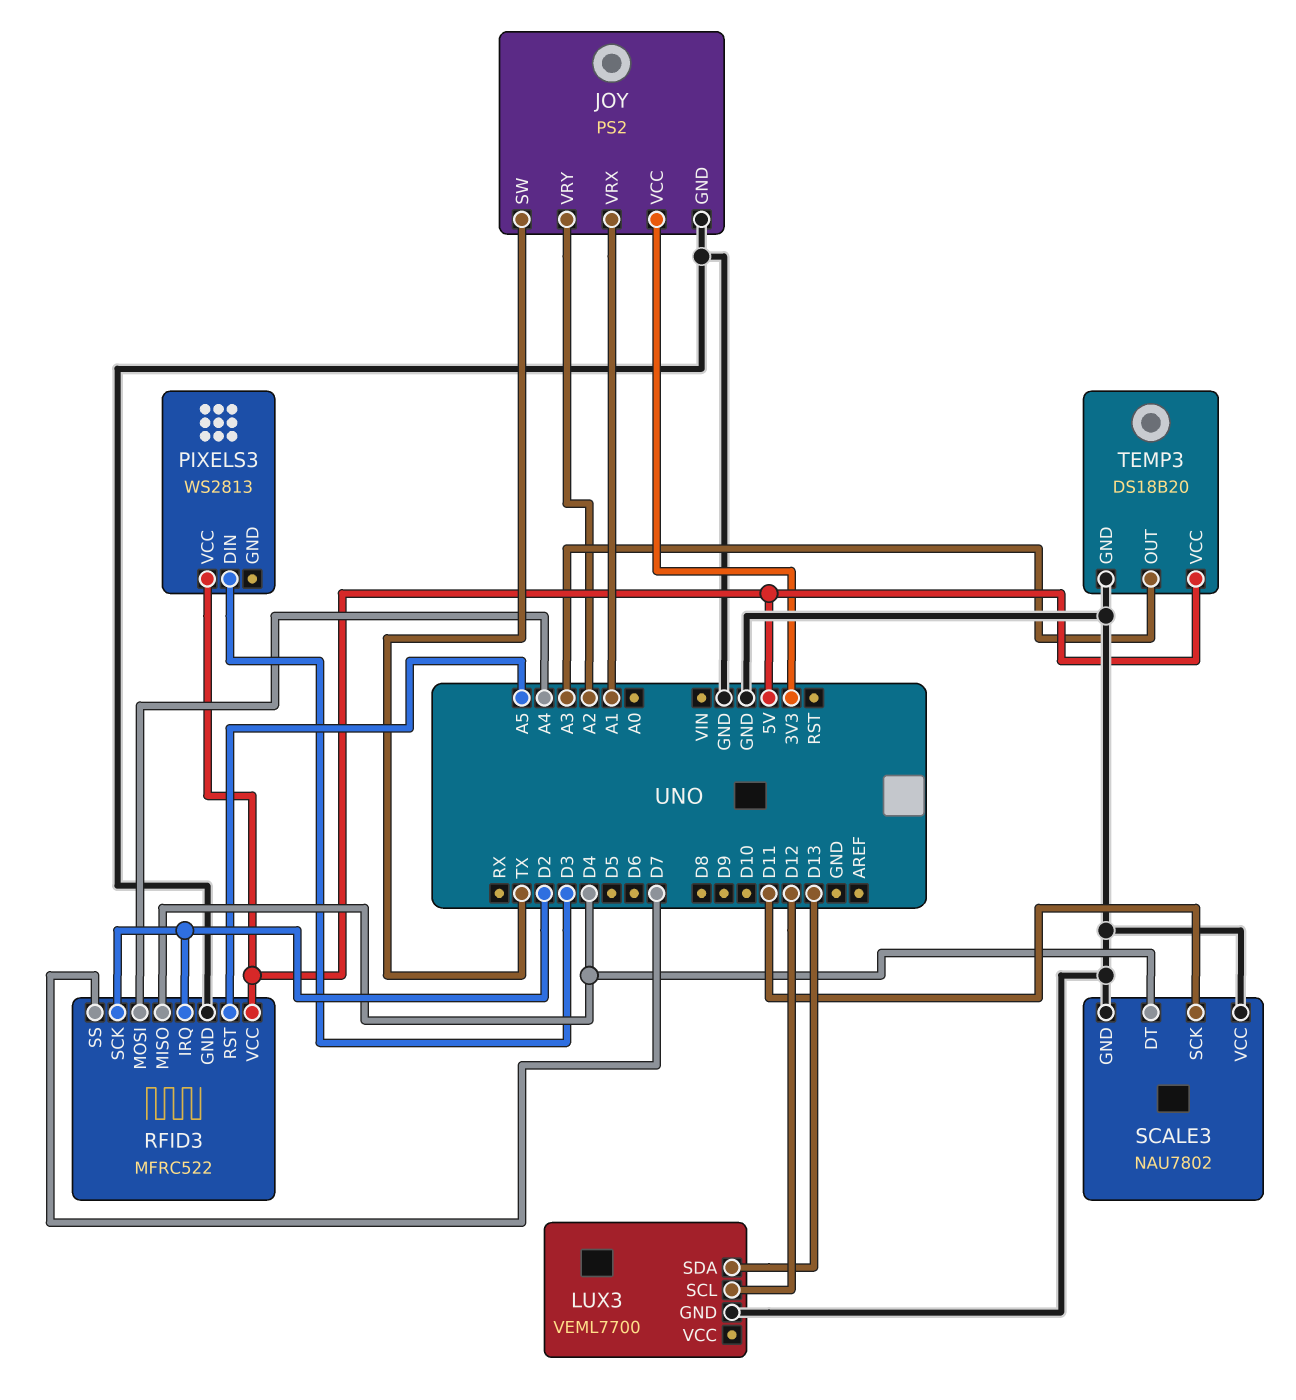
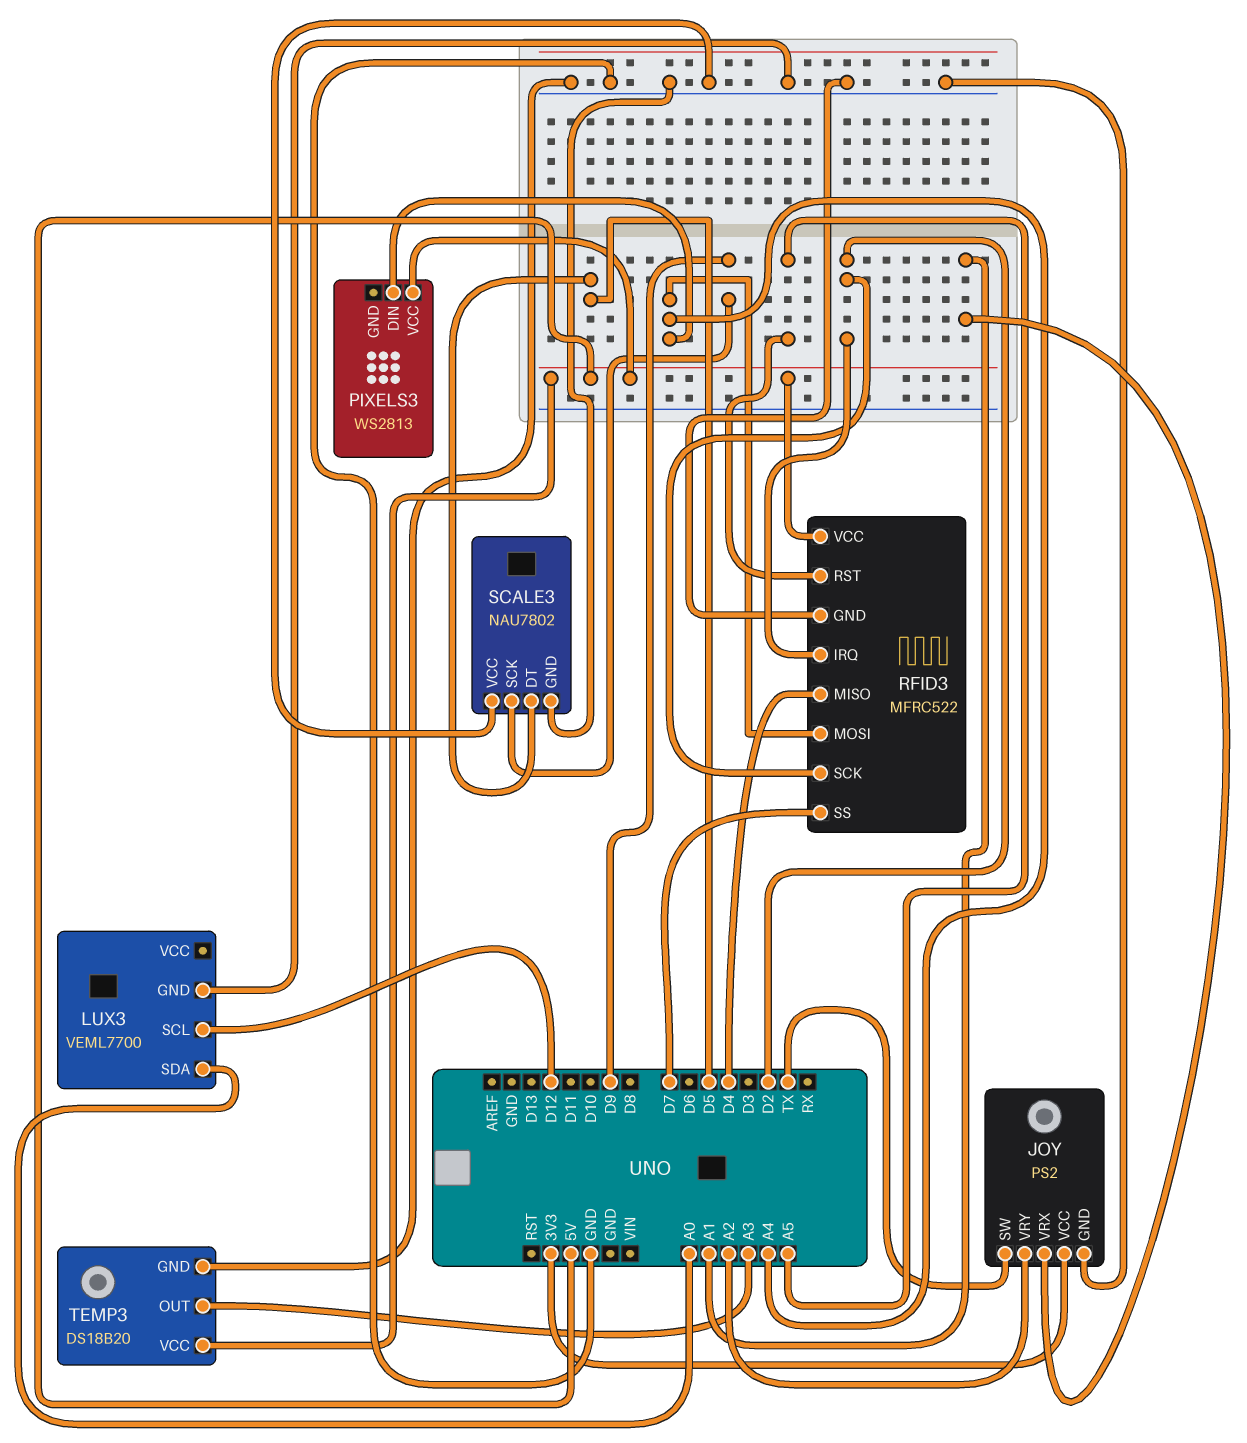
LUX3 pin SDA: D13 -> A0
PIXELS3 pin DIN: D3 -> A4
SCALE3 pin DT: D4 -> D5
SCALE3 pin SCK: D11 -> D9

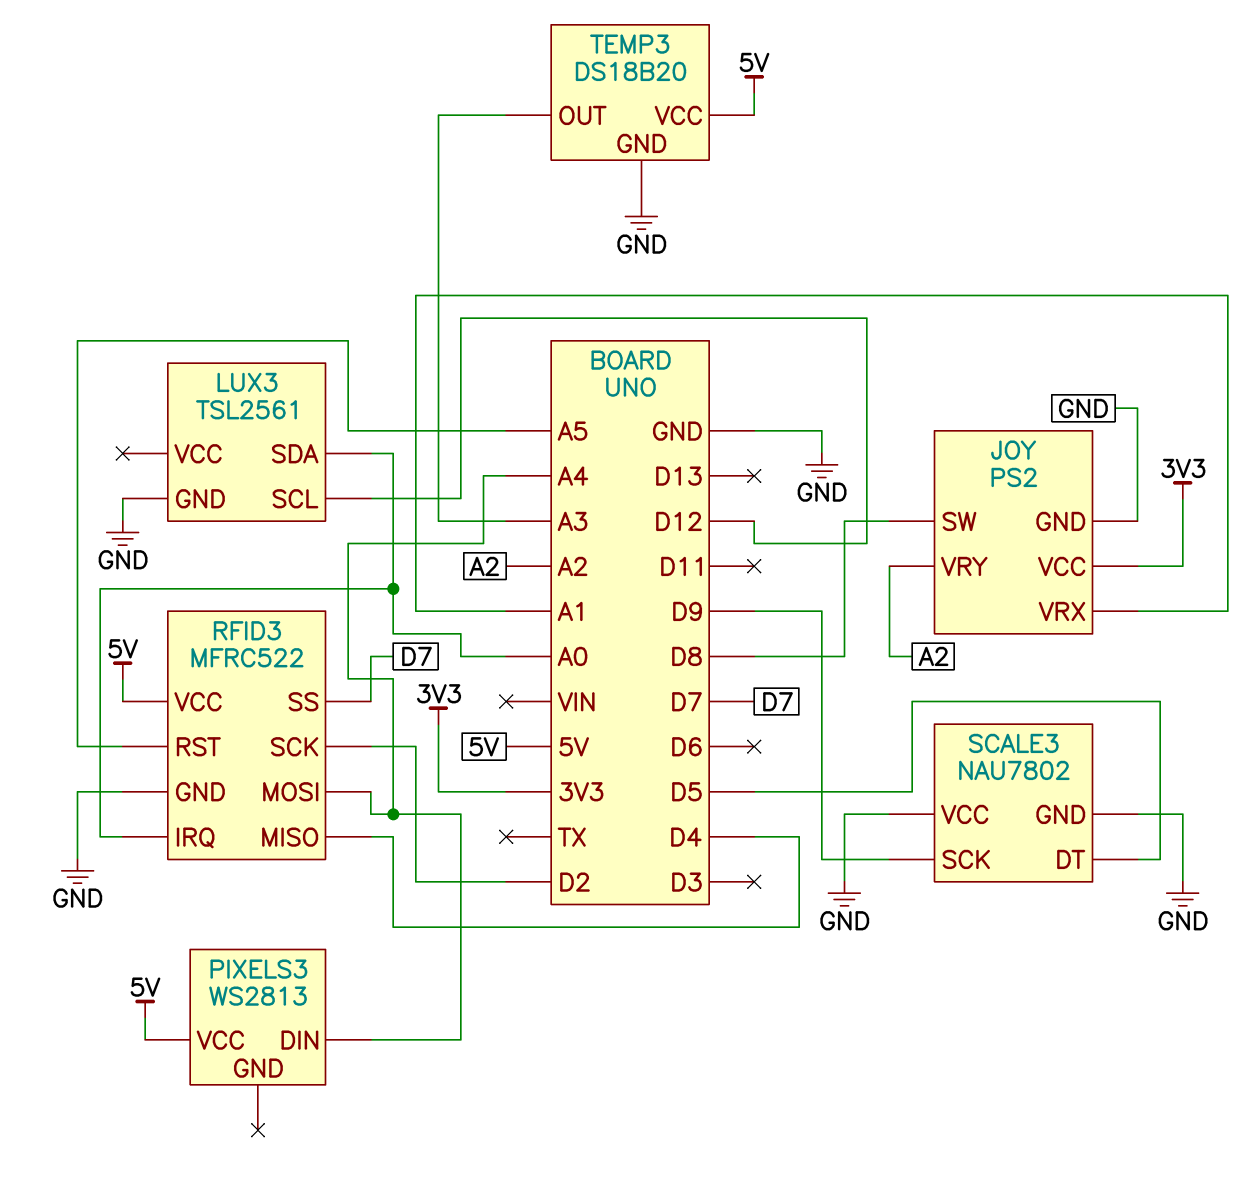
JOY pin SW: TX -> D8
LUX3: VEML7700 -> TSL2561
RFID3 pin IRQ: D2 -> A0

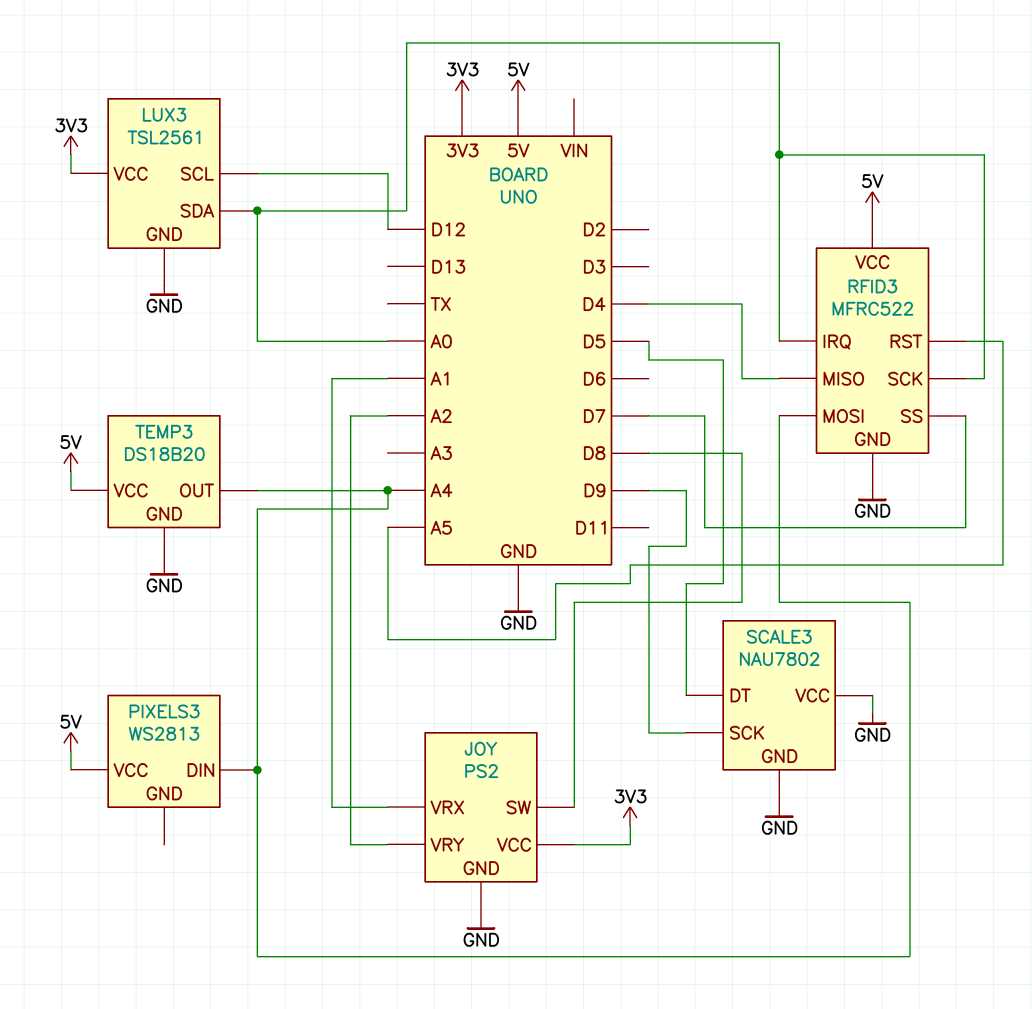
LUX3 pin VCC: none -> 3V3
RFID3 pin SCK: D2 -> A0
TEMP3 pin OUT: A3 -> A4

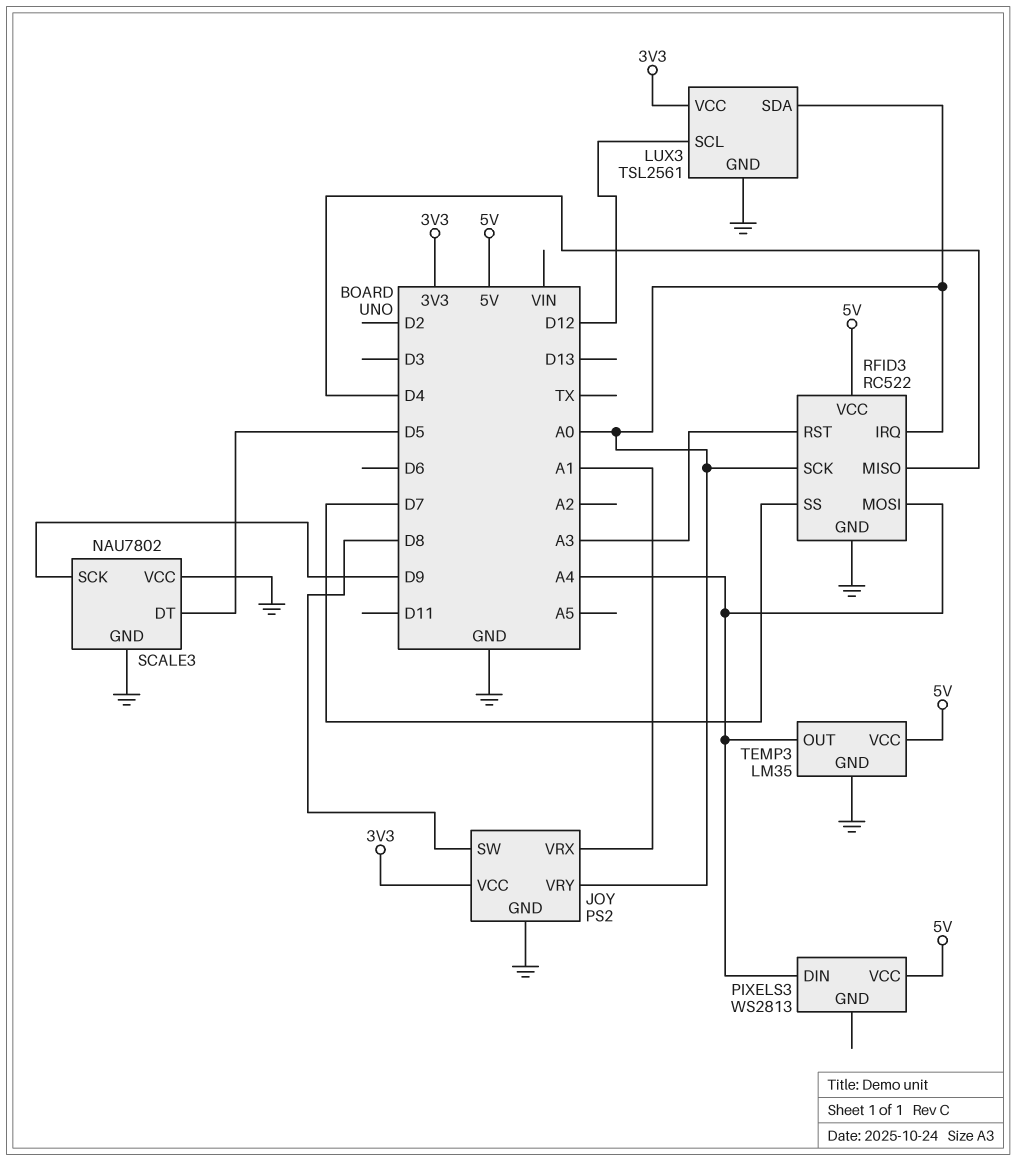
JOY pin VRY: A2 -> A0
RFID3: MFRC522 -> RC522
RFID3 pin RST: A5 -> A3
TEMP3: DS18B20 -> LM35

